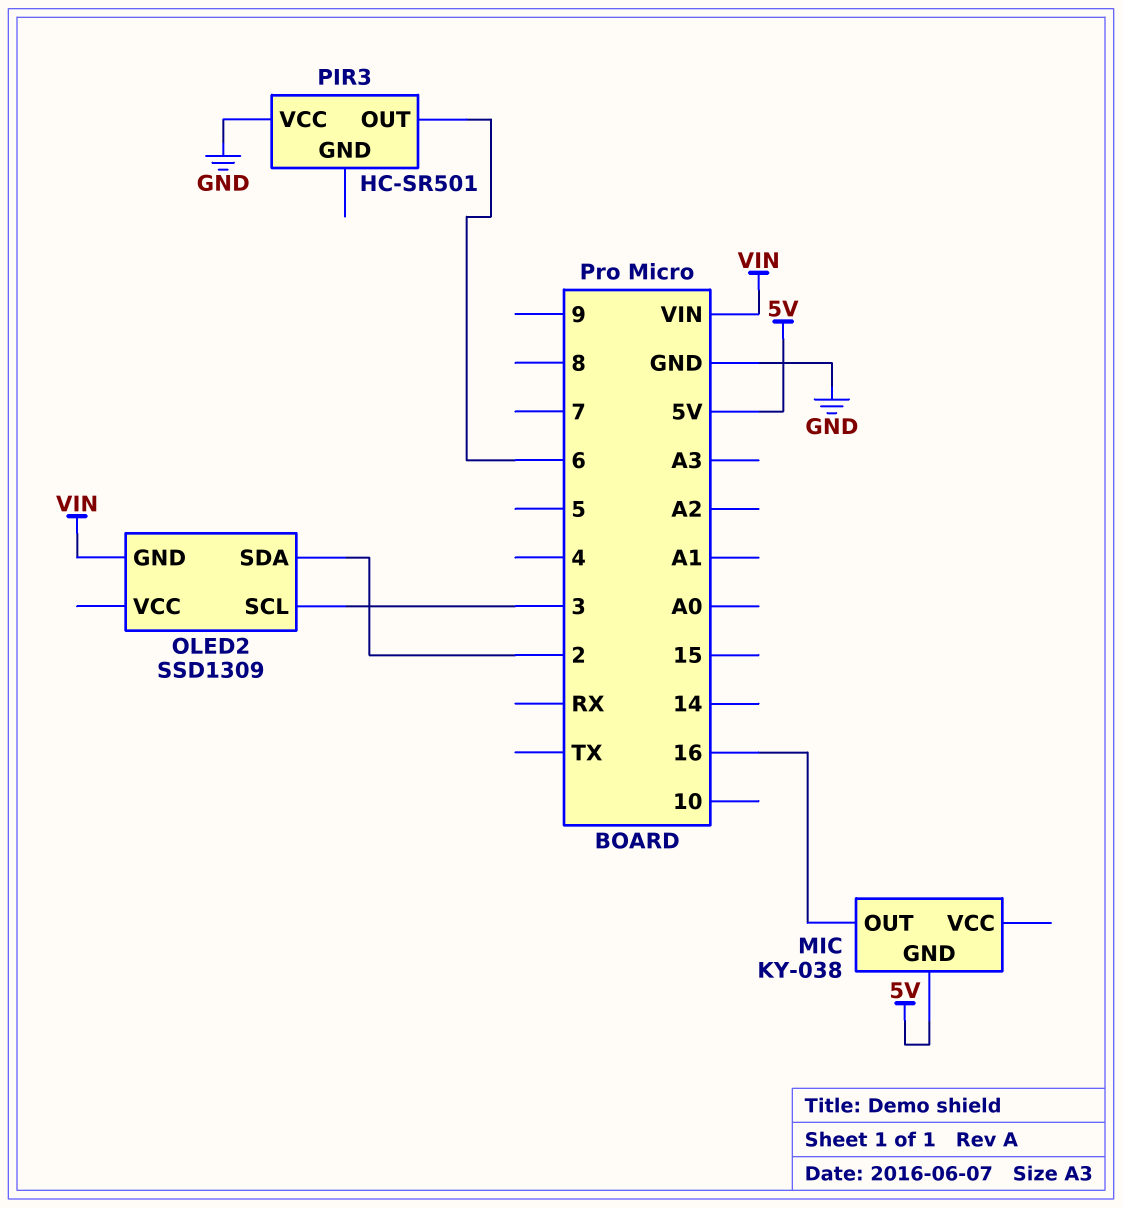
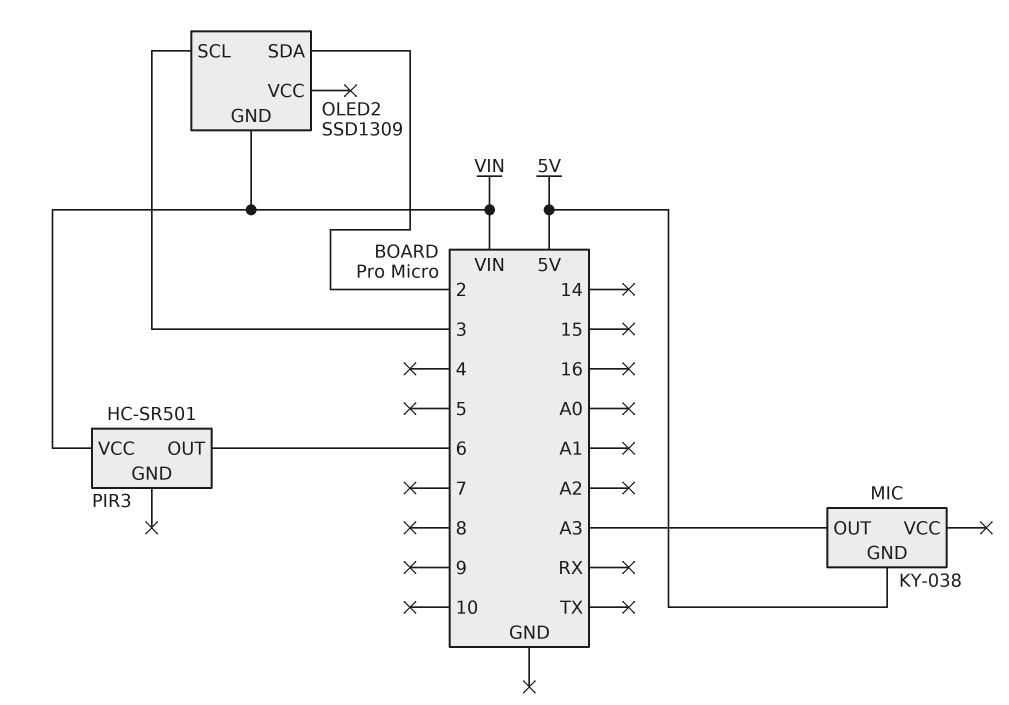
MIC pin OUT: 16 -> A3
PIR3 pin VCC: GND -> VIN

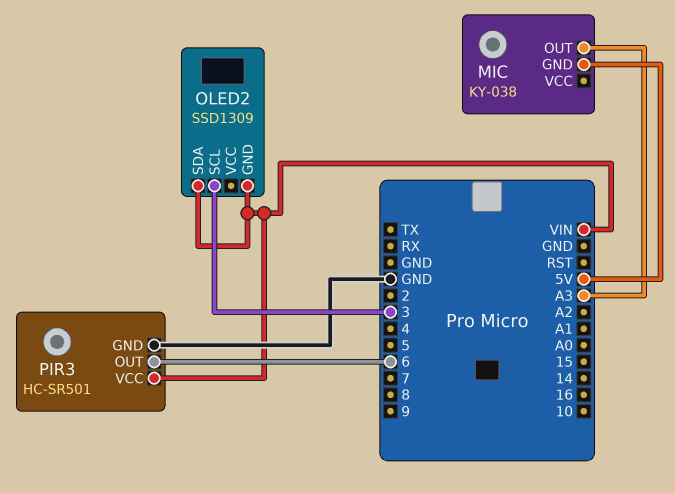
OLED2 pin SDA: 2 -> VIN
PIR3 pin GND: none -> GND

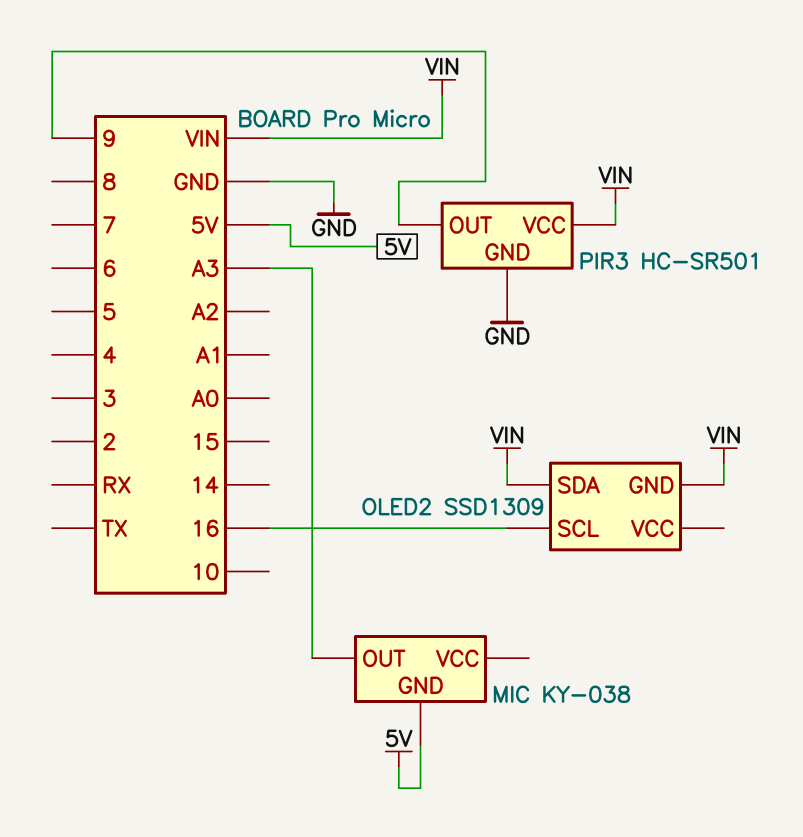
OLED2 pin SCL: 3 -> 16
PIR3 pin OUT: 6 -> 9

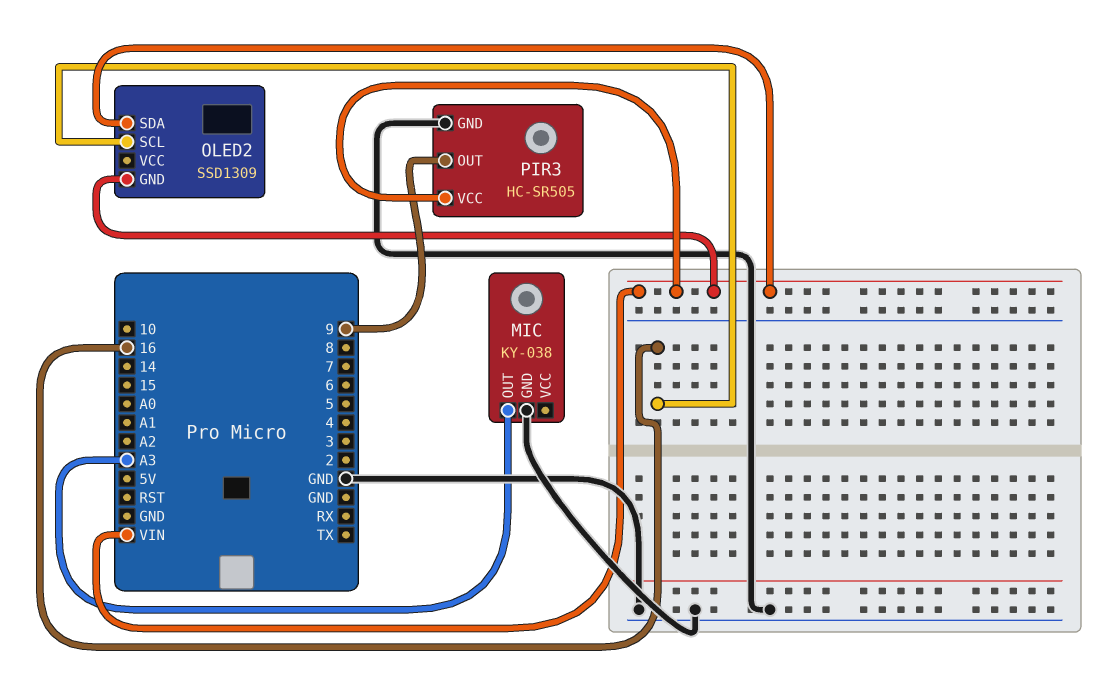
MIC pin GND: 5V -> GND
PIR3: HC-SR501 -> HC-SR505

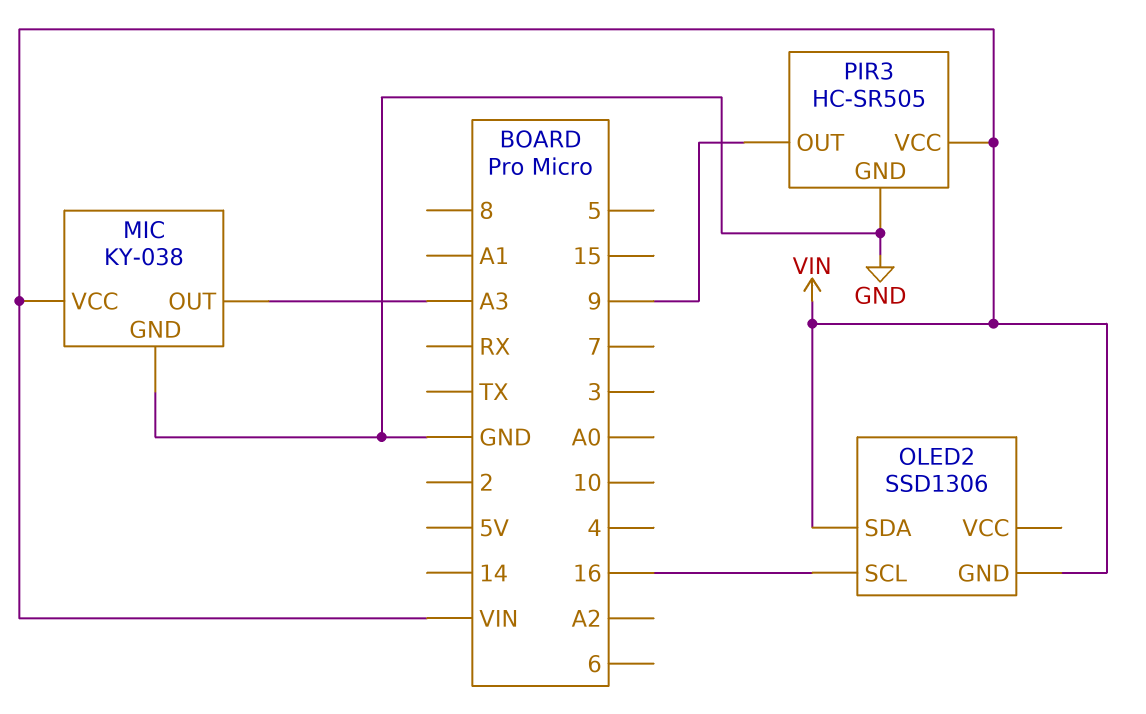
MIC pin VCC: none -> VIN
OLED2: SSD1309 -> SSD1306

